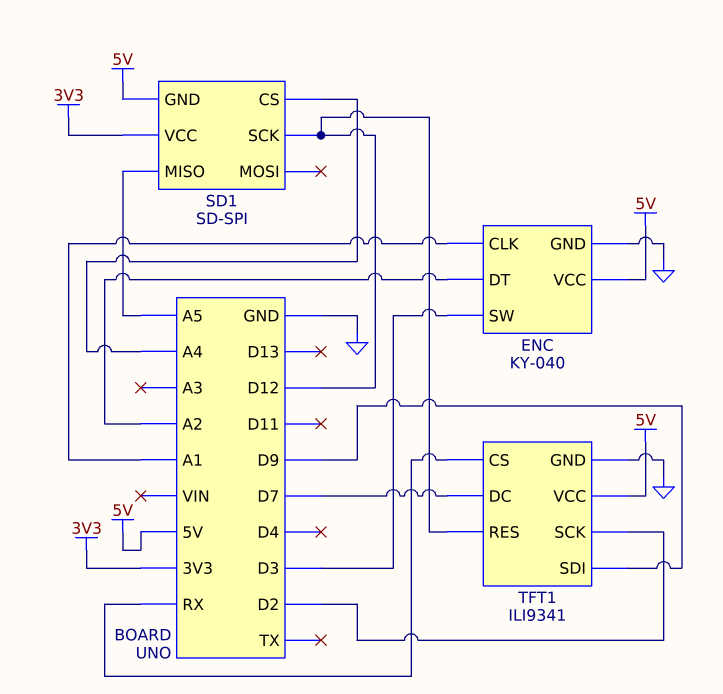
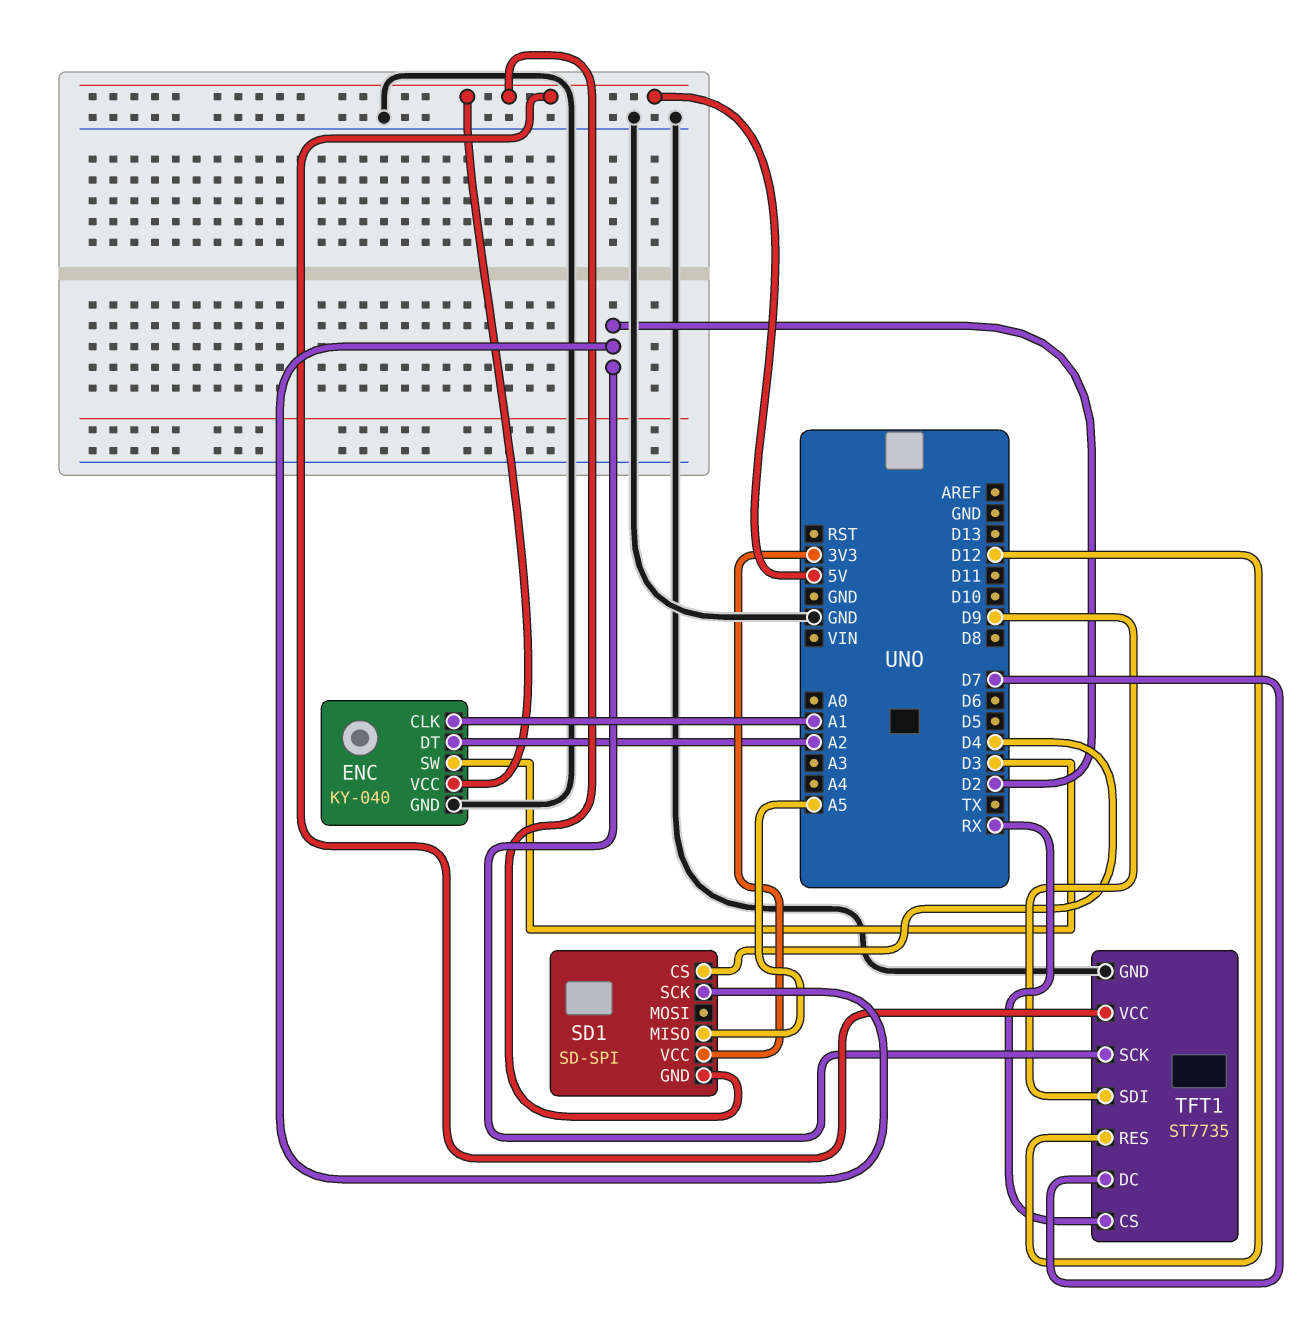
SD1 pin CS: A4 -> D4
SD1 pin SCK: D12 -> D2
TFT1: ILI9341 -> ST7735

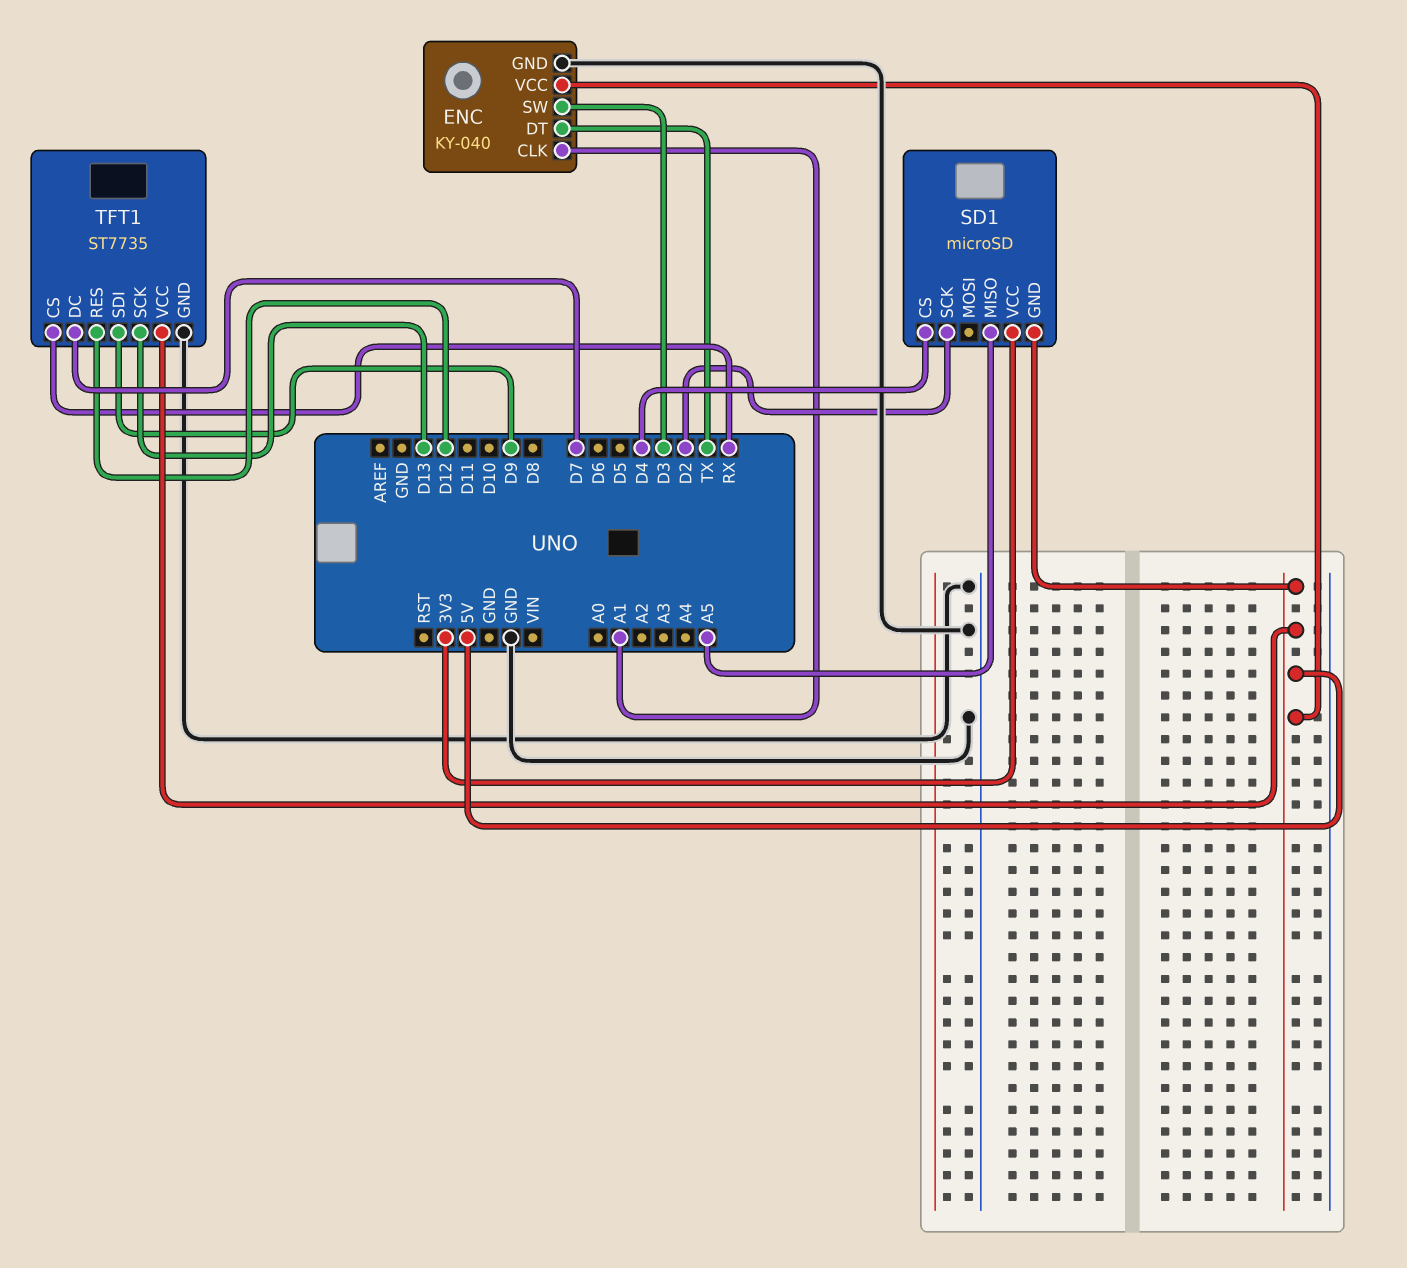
ENC pin DT: A2 -> TX
SD1: SD-SPI -> microSD
TFT1 pin SCK: D2 -> D13

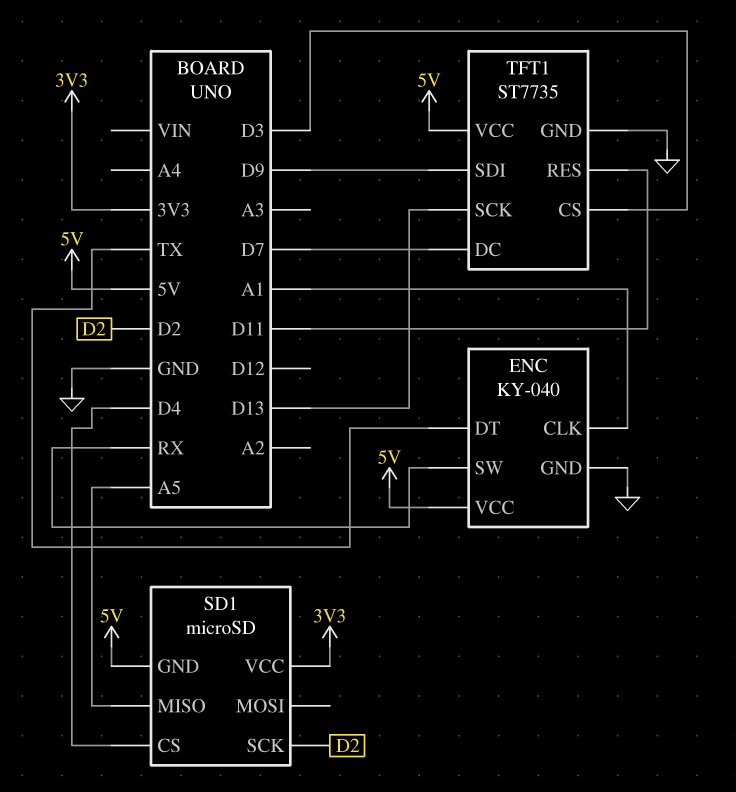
ENC pin SW: D3 -> RX
TFT1 pin CS: RX -> D3
TFT1 pin RES: D12 -> D11

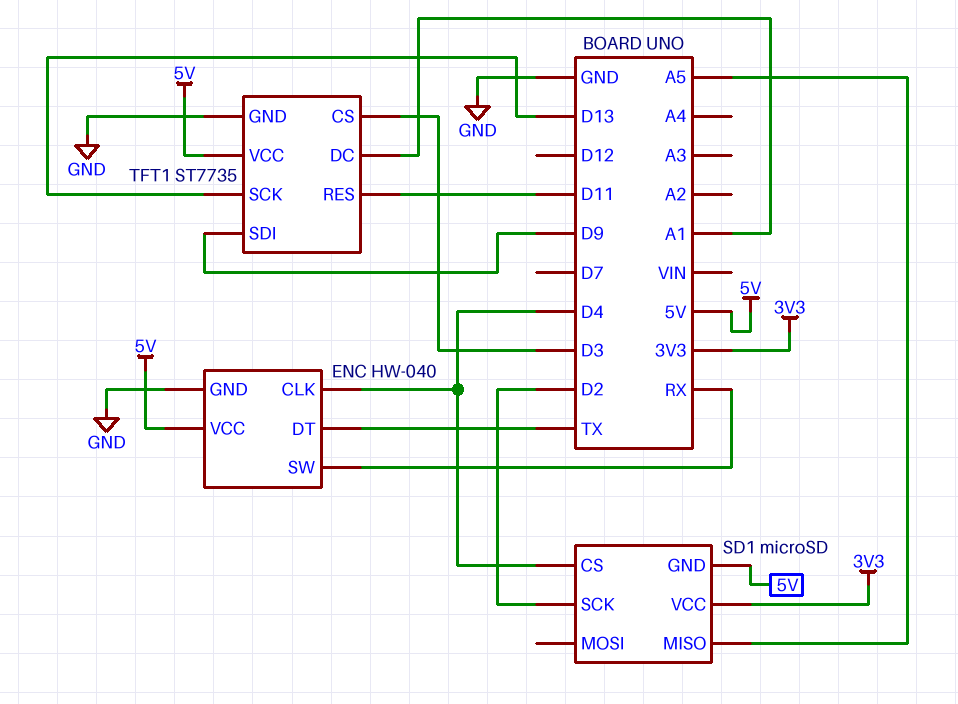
ENC: KY-040 -> HW-040
ENC pin CLK: A1 -> D4
TFT1 pin DC: D7 -> A1

